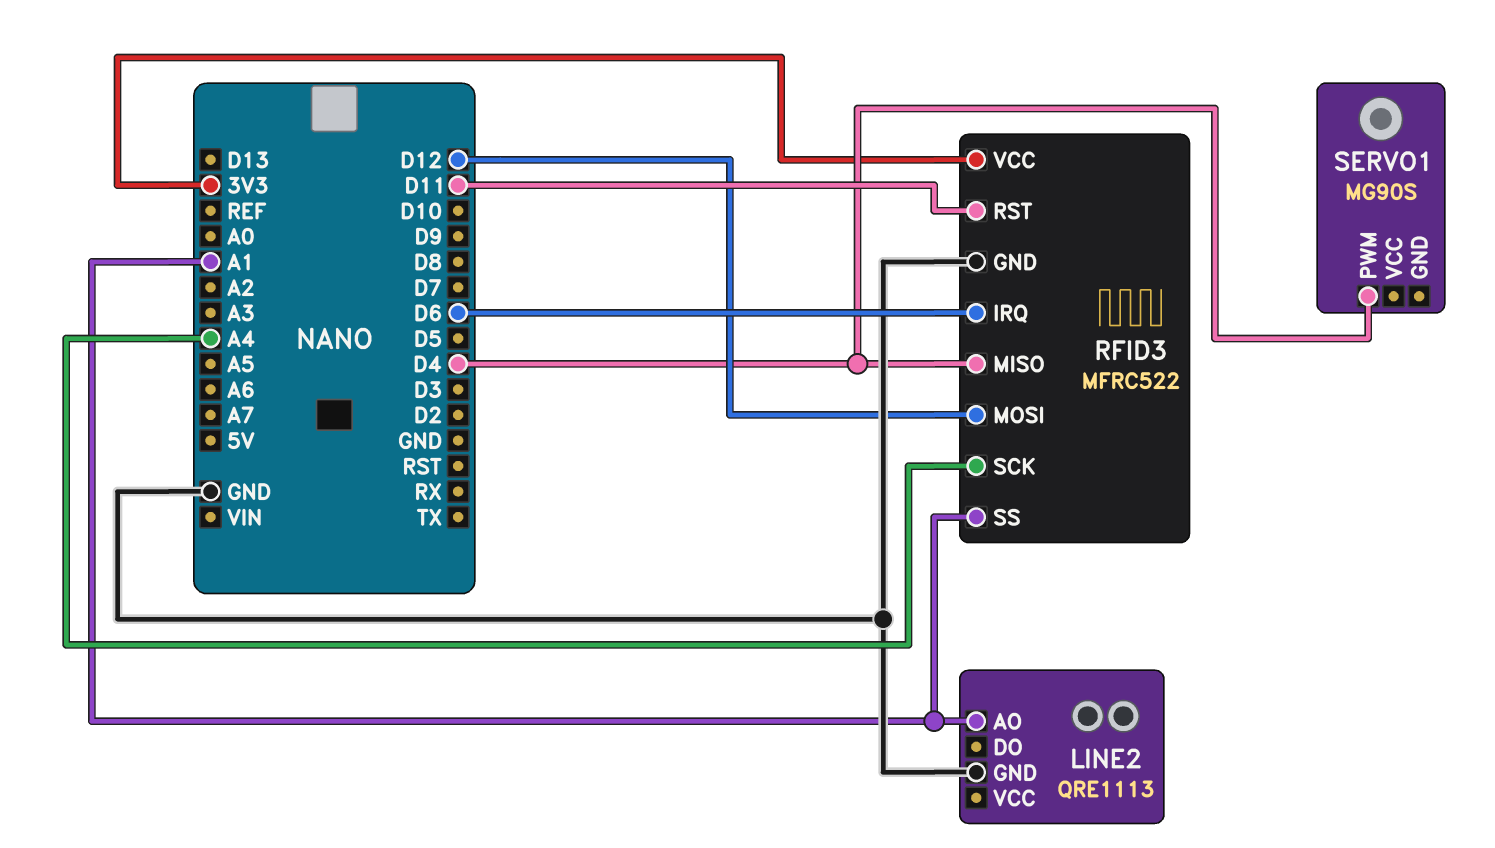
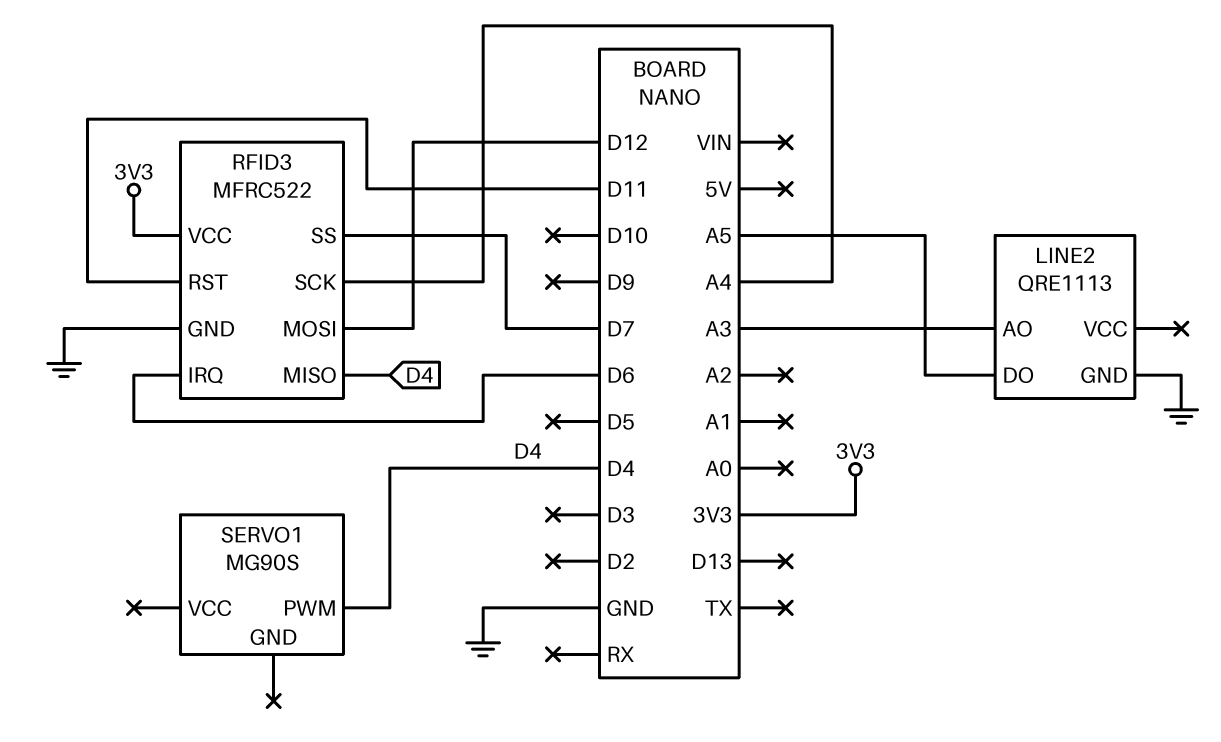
LINE2 pin AO: A1 -> A3
LINE2 pin DO: none -> A5
RFID3 pin SS: A1 -> D7

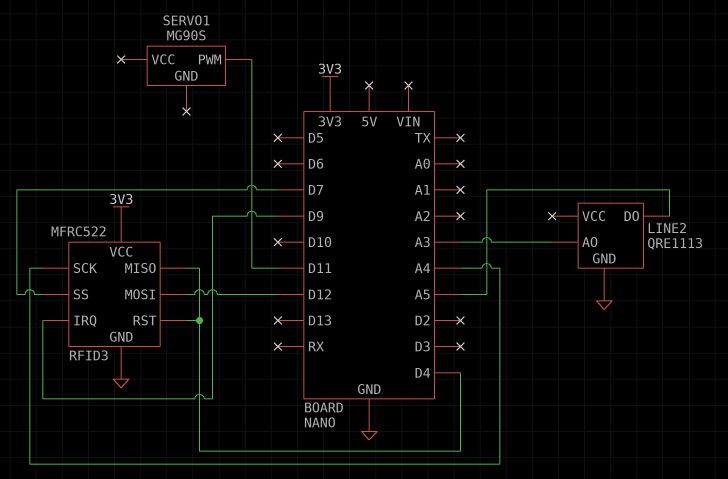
RFID3 pin IRQ: D6 -> D9
RFID3 pin RST: D11 -> D4
SERVO1 pin PWM: D4 -> D11

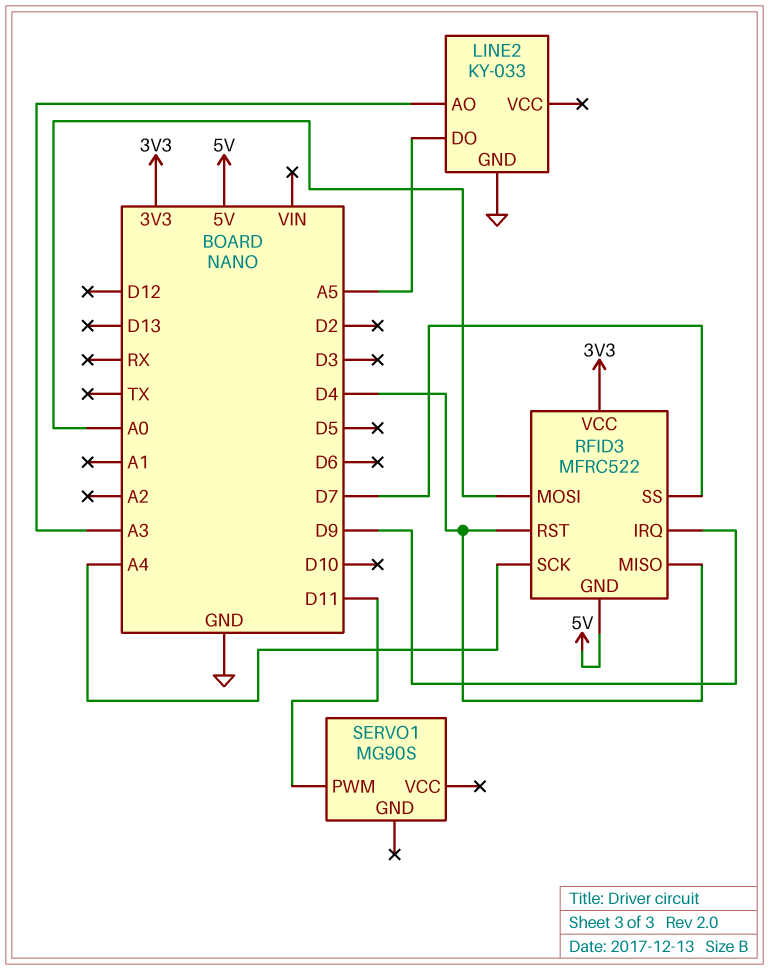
LINE2: QRE1113 -> KY-033
RFID3 pin GND: GND -> 5V
RFID3 pin MOSI: D12 -> A0

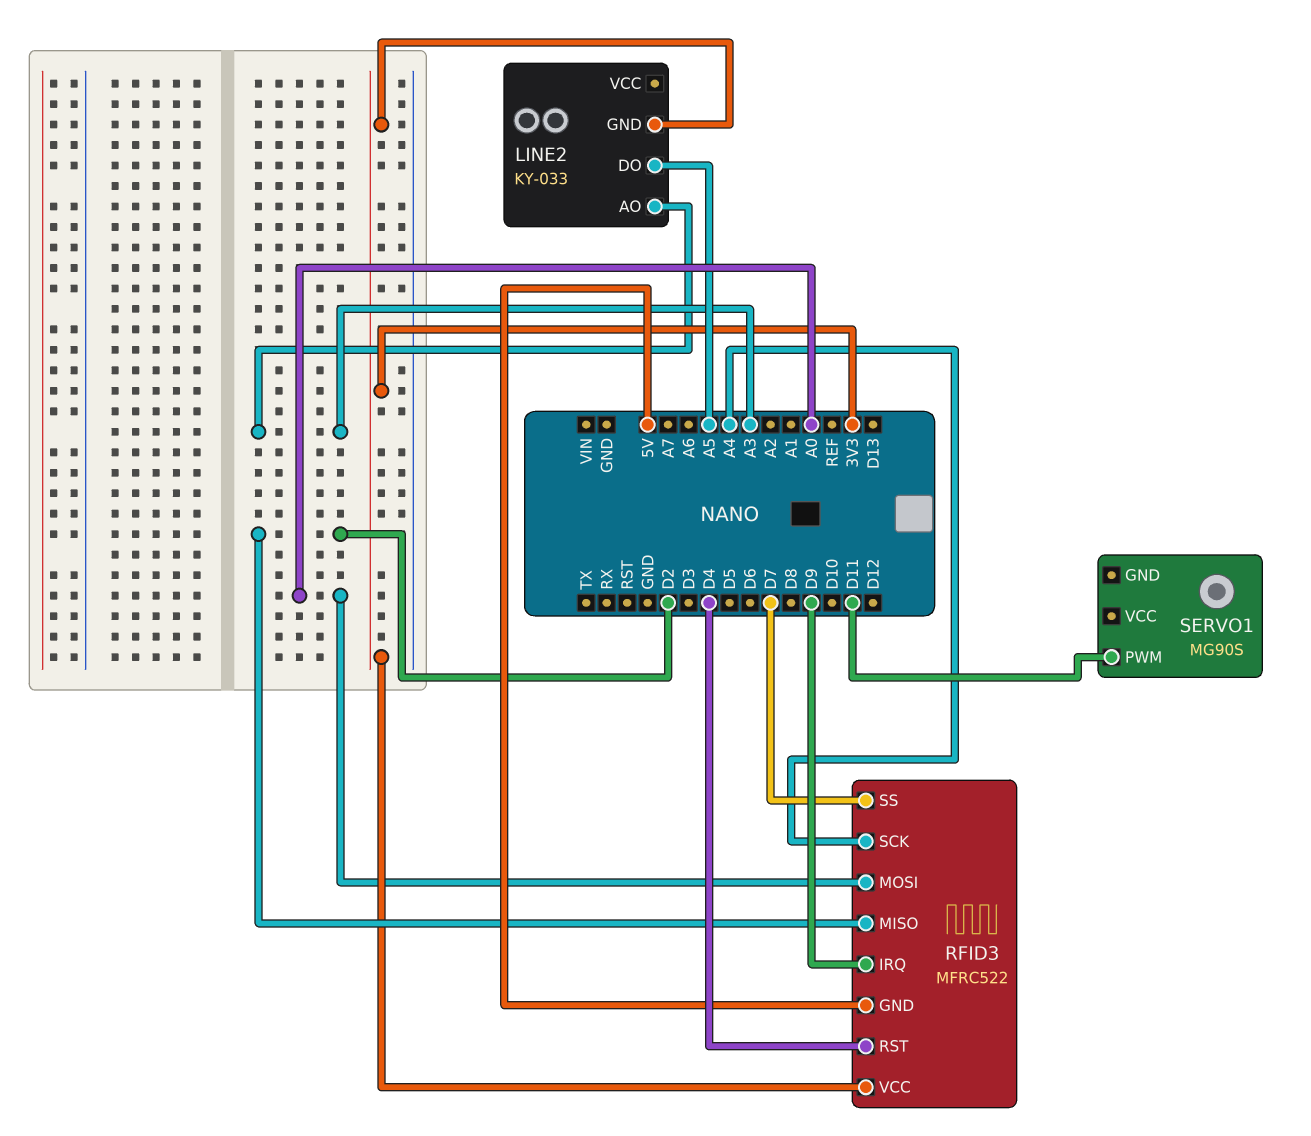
LINE2 pin GND: GND -> 3V3
RFID3 pin MISO: D4 -> D2

